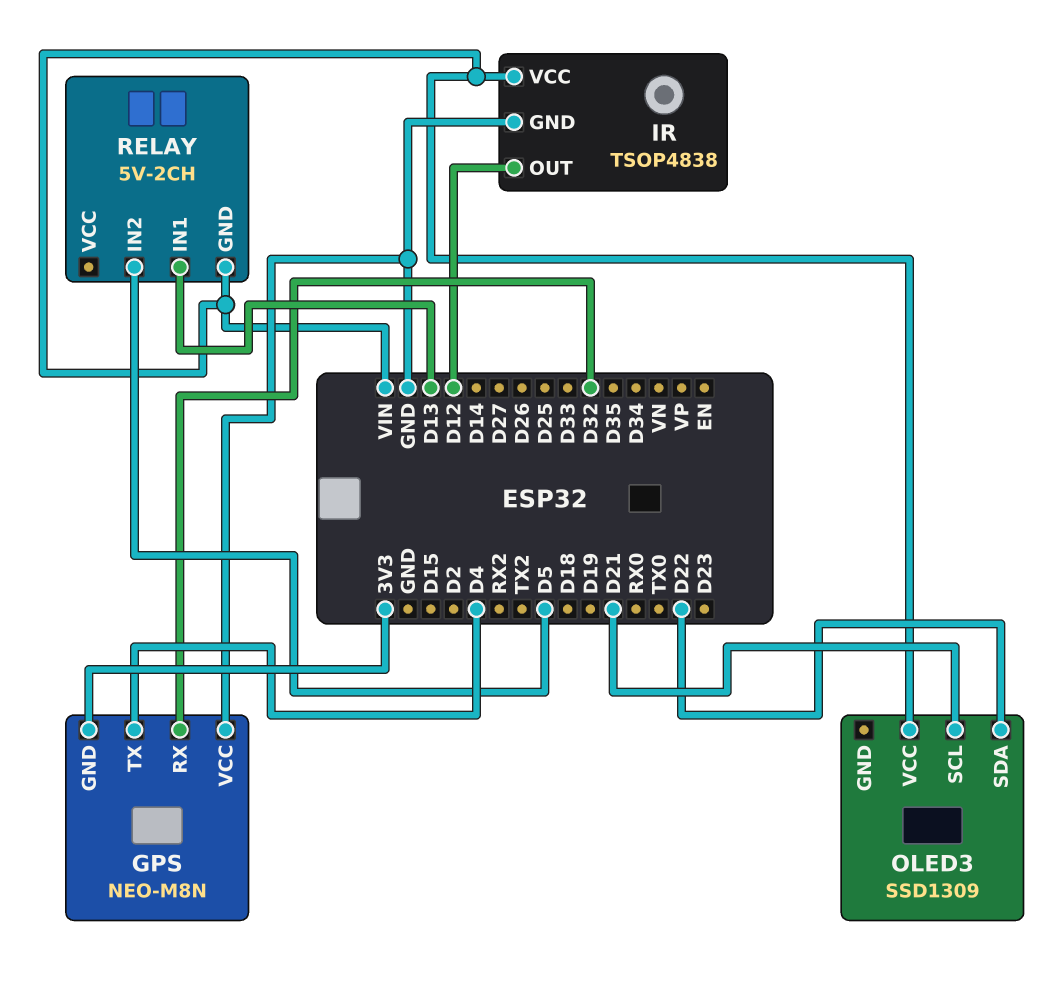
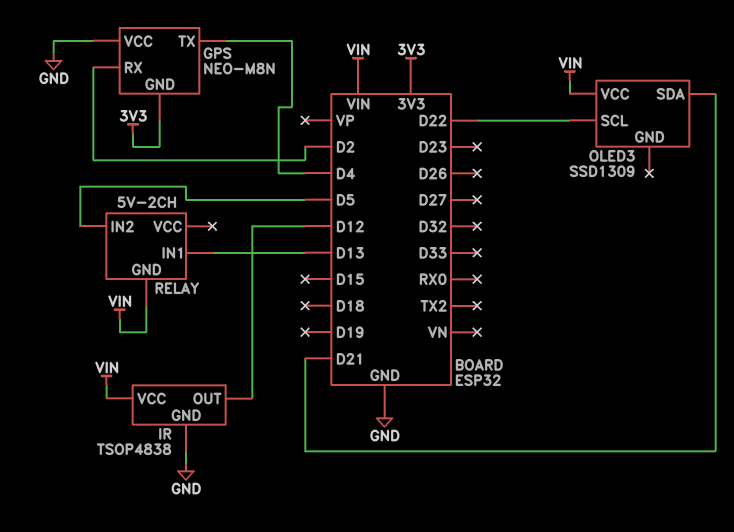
GPS pin RX: D32 -> D2
OLED3 pin SCL: D21 -> D22
OLED3 pin SDA: D22 -> D21

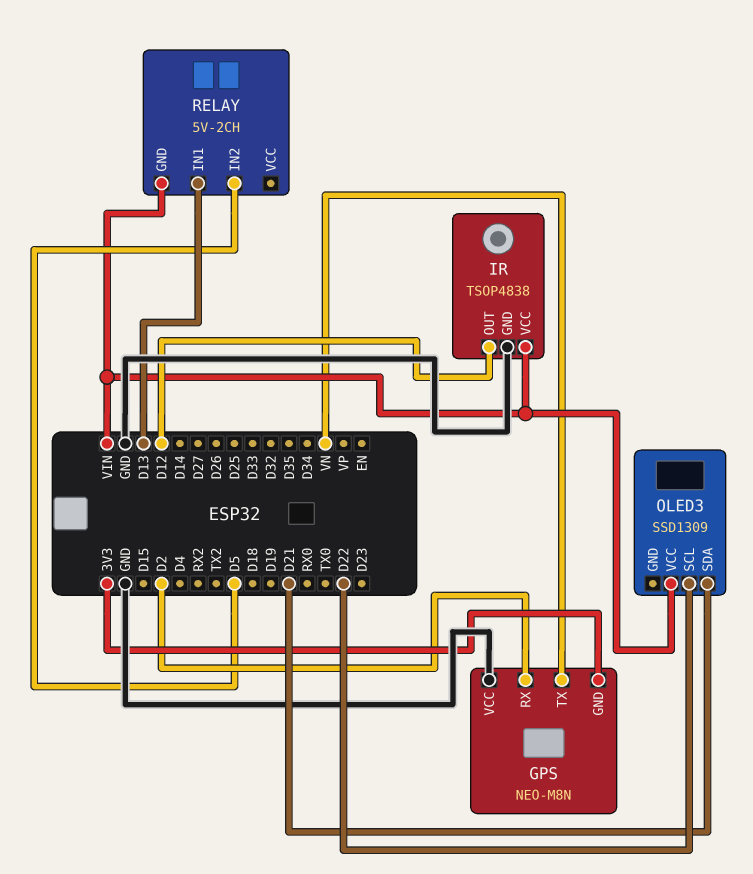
GPS pin TX: D4 -> VN

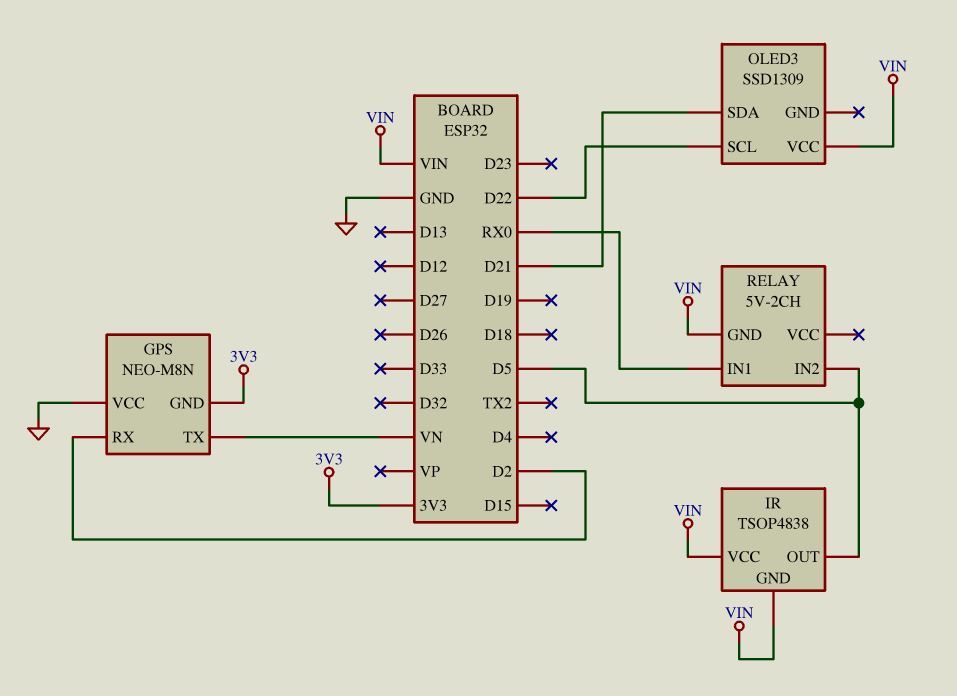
IR pin GND: GND -> VIN
IR pin OUT: D12 -> D5
RELAY pin IN1: D13 -> RX0

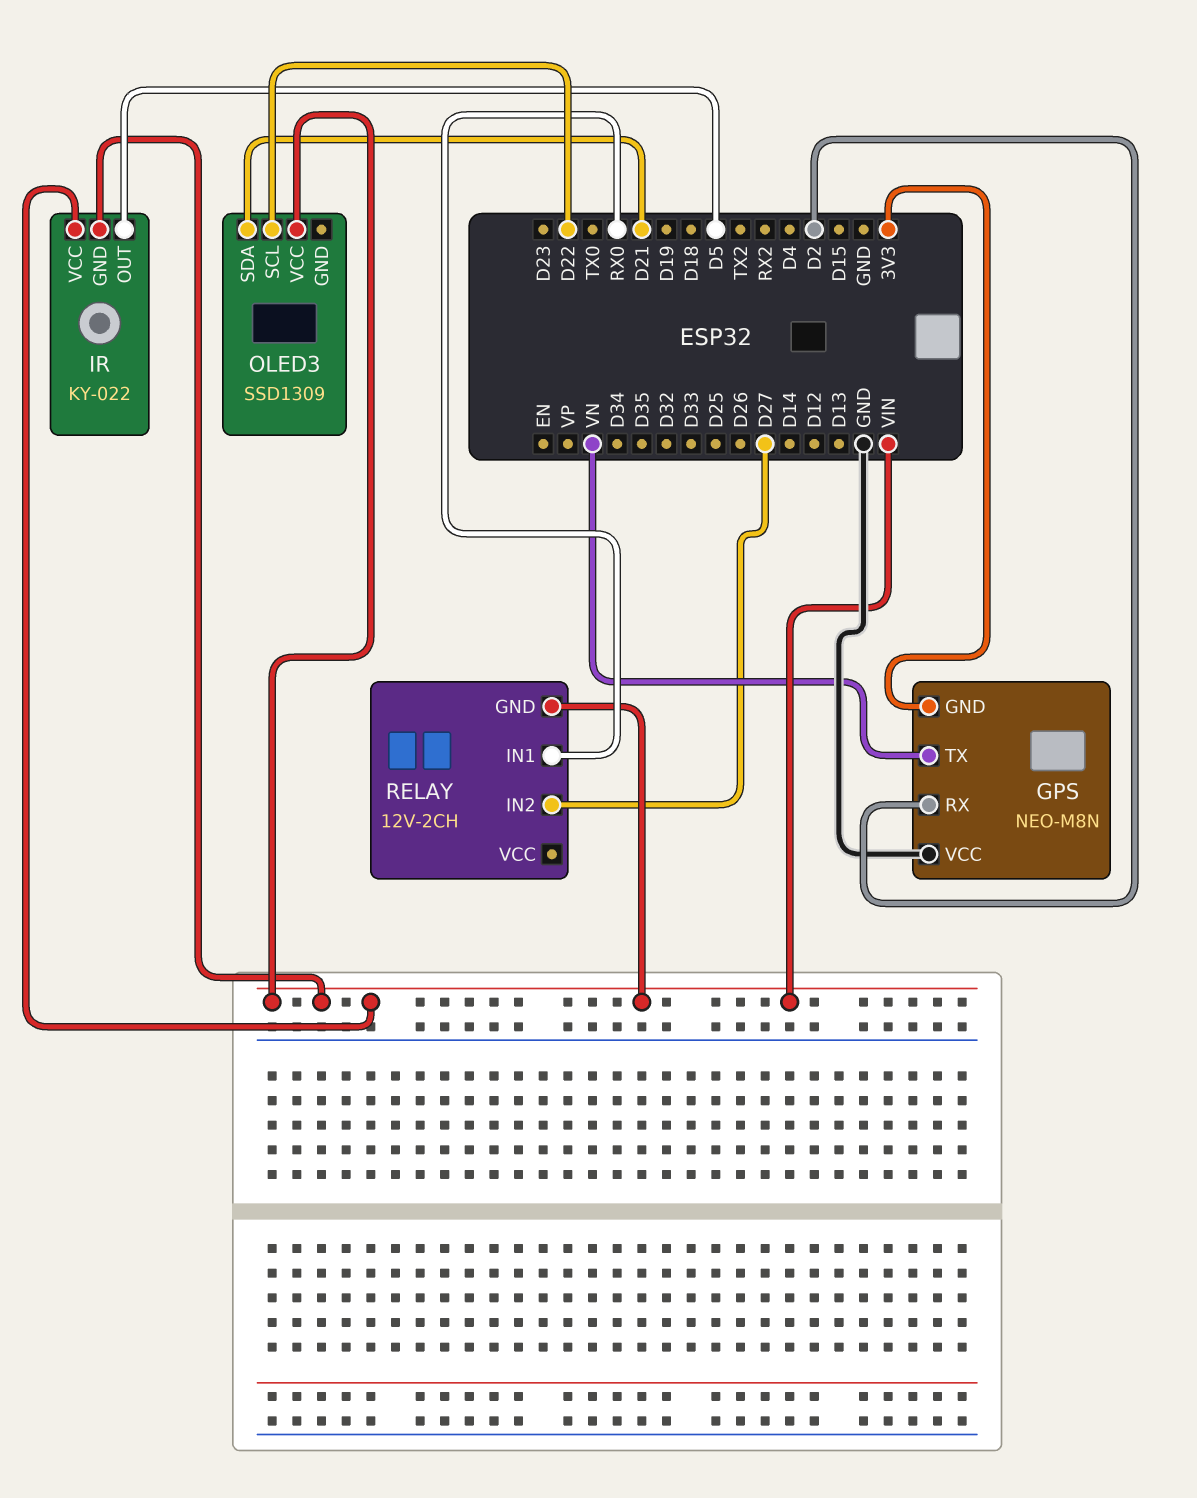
IR: TSOP4838 -> KY-022
RELAY: 5V-2CH -> 12V-2CH
RELAY pin IN2: D5 -> D27

